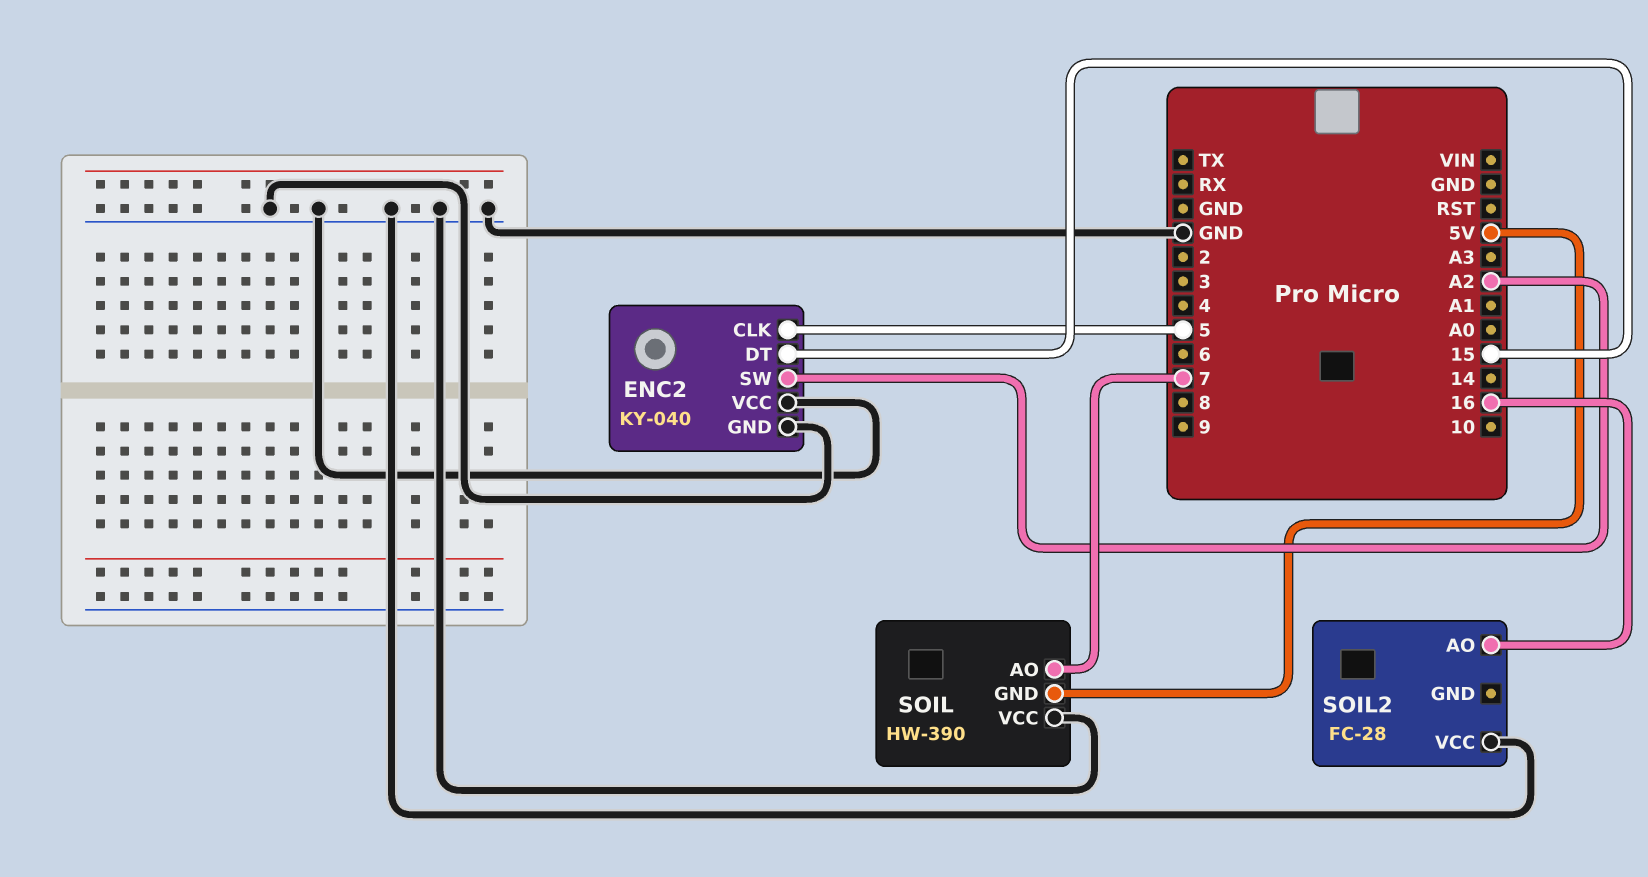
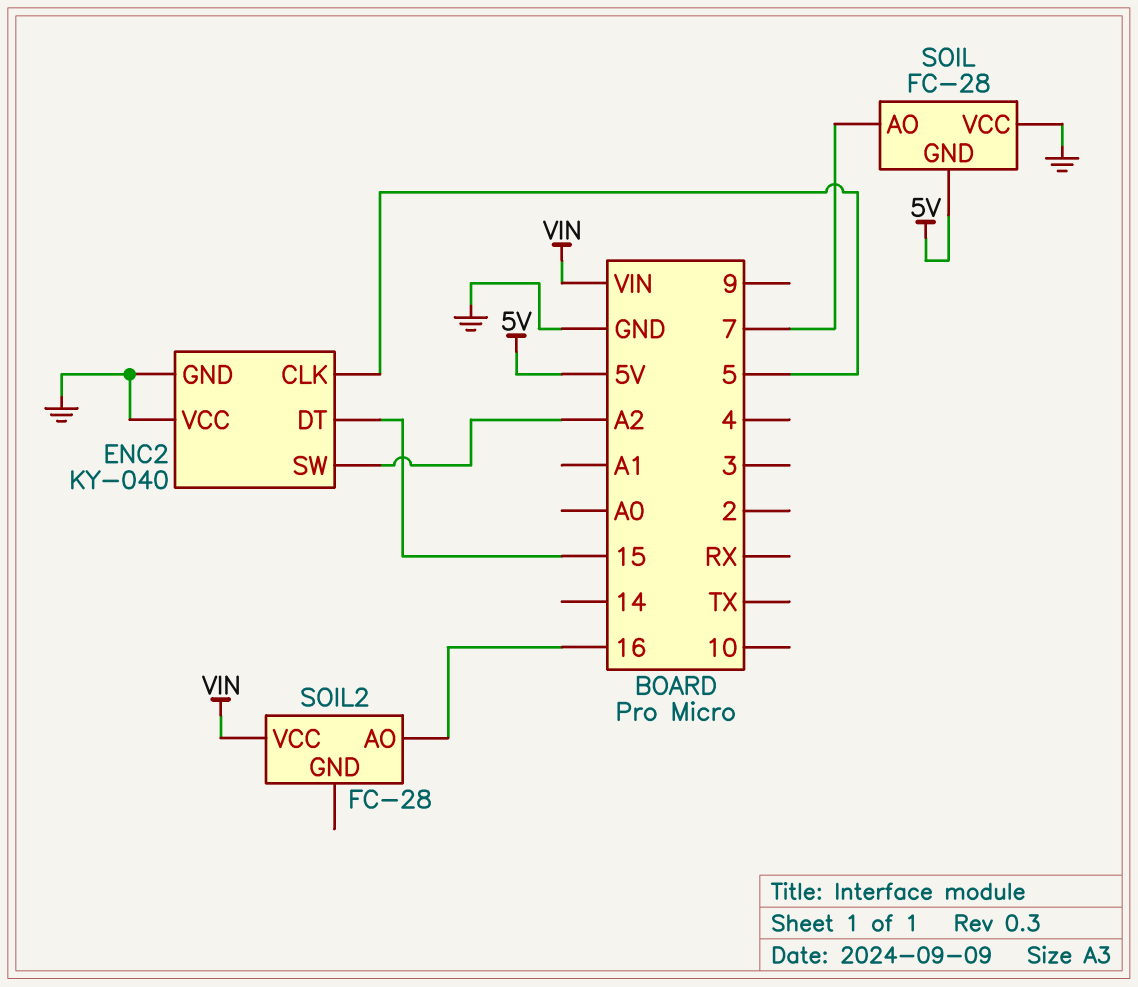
SOIL: HW-390 -> FC-28
SOIL2 pin VCC: GND -> VIN

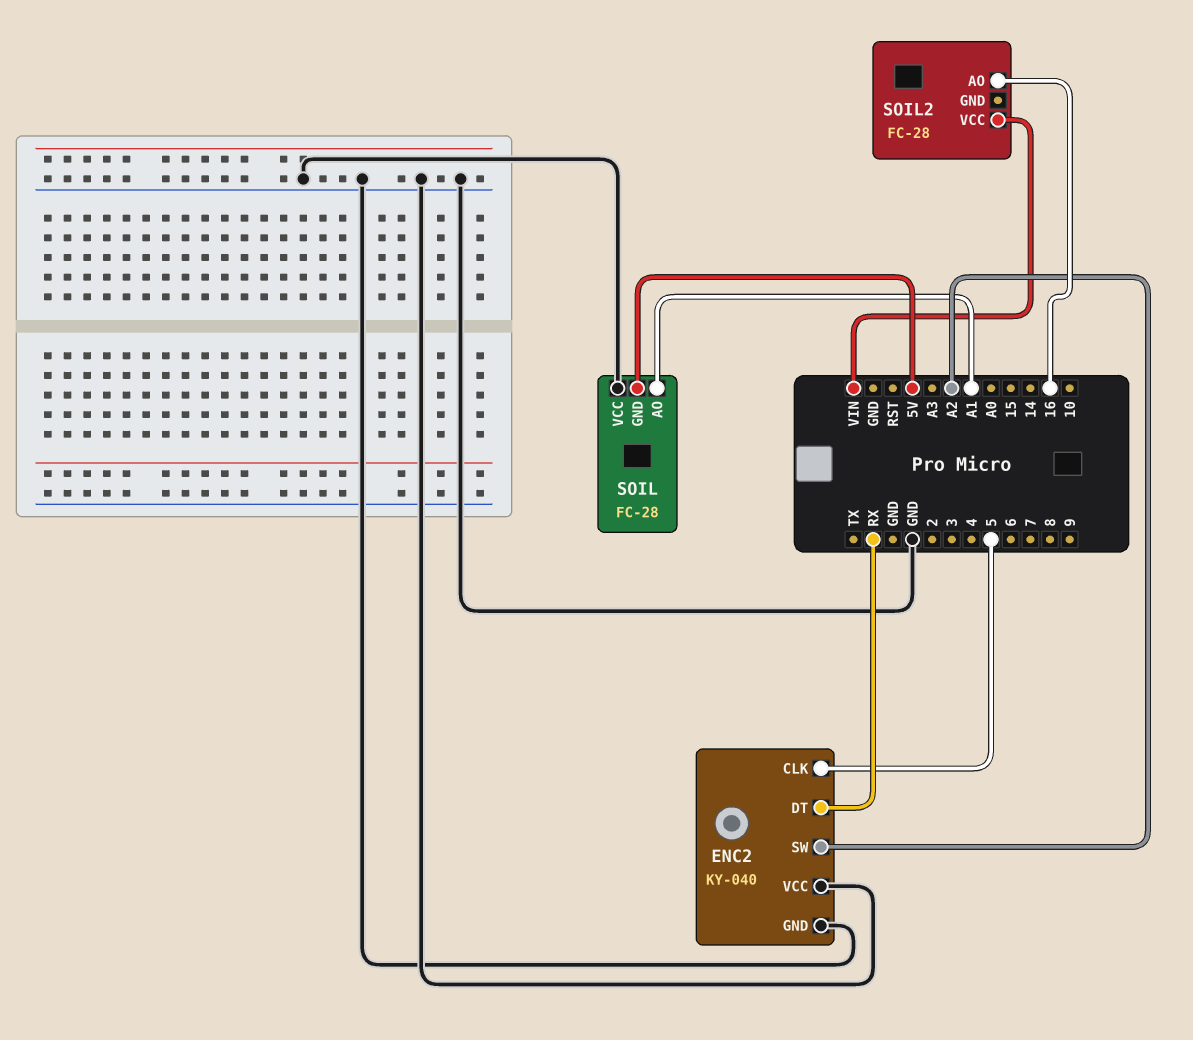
ENC2 pin DT: 15 -> RX
SOIL pin AO: 7 -> A1

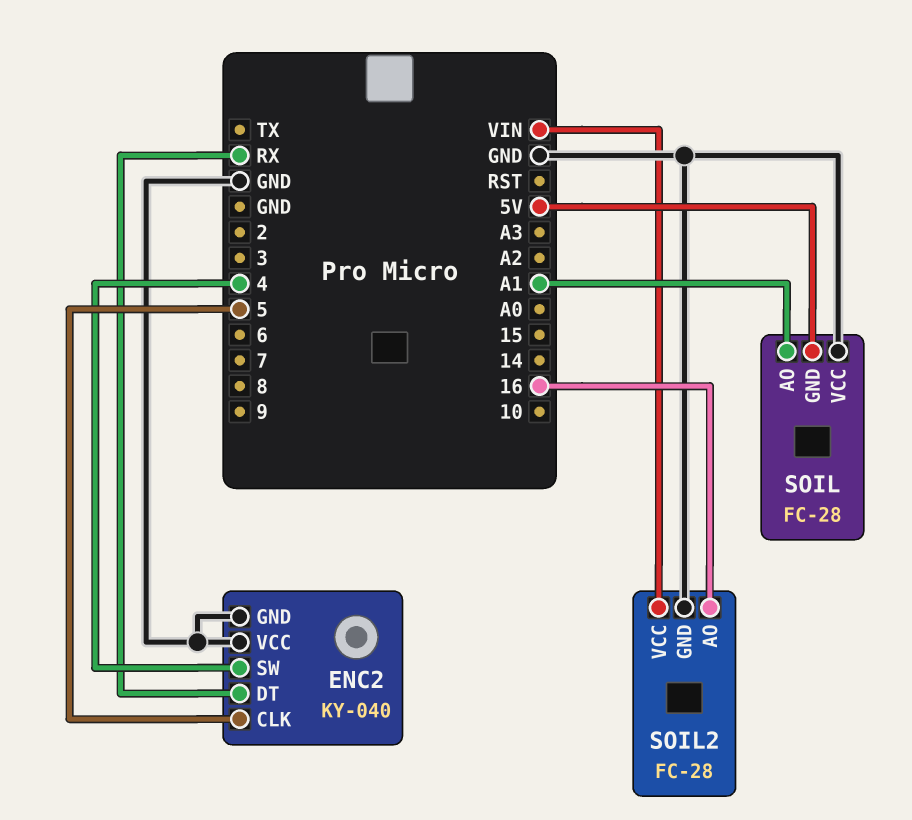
ENC2 pin SW: A2 -> 4
SOIL2 pin GND: none -> GND

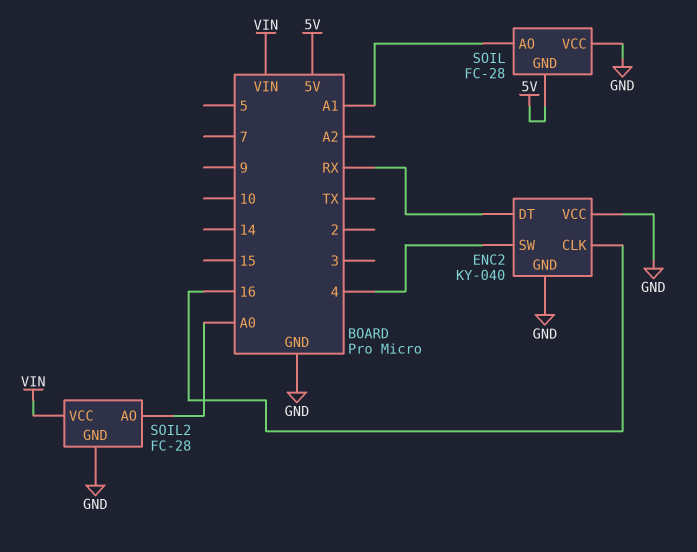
ENC2 pin CLK: 5 -> 16
SOIL2 pin AO: 16 -> A0

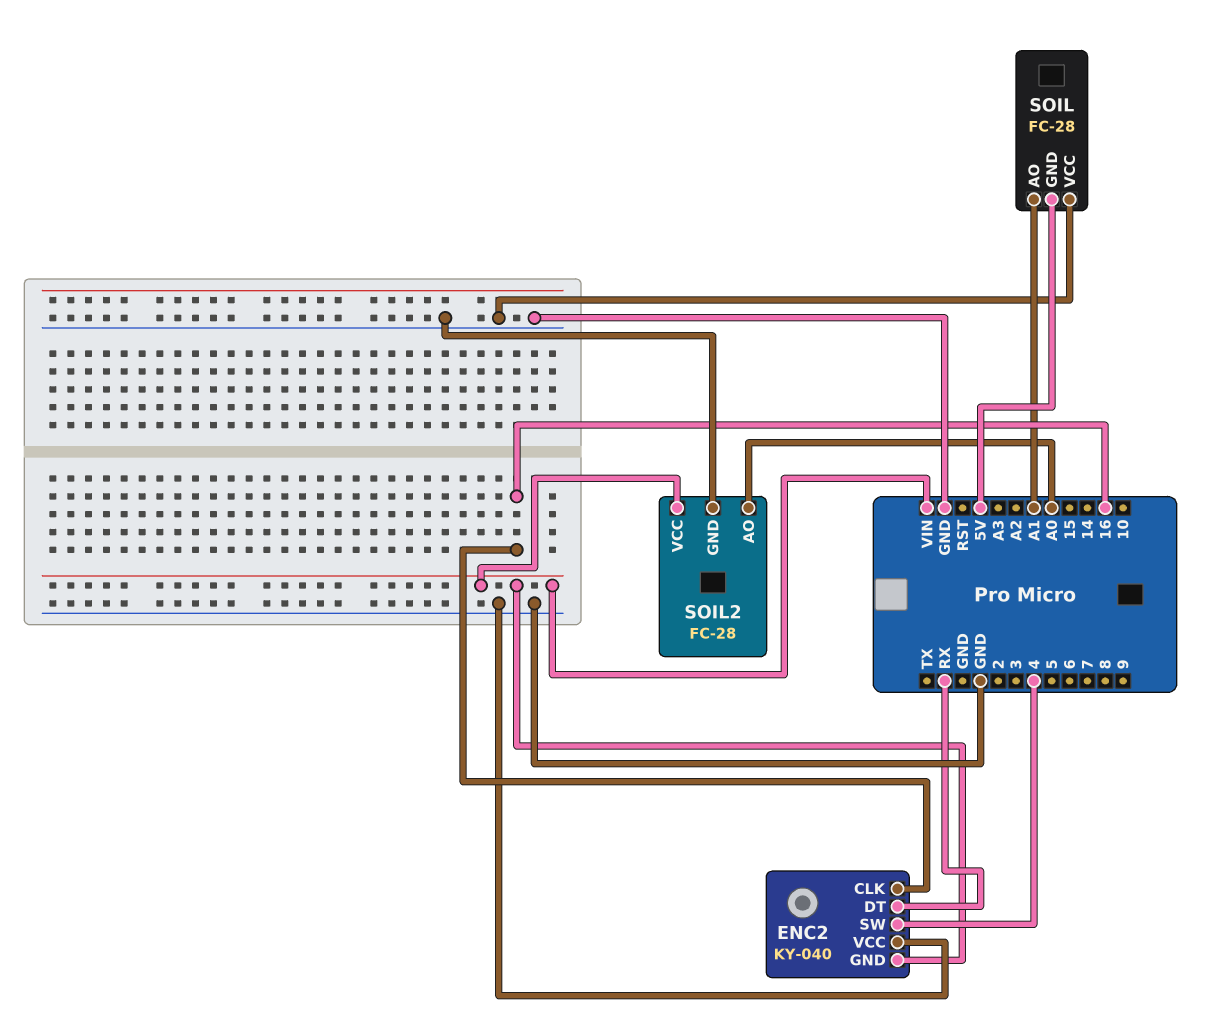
ENC2 pin GND: GND -> VIN

